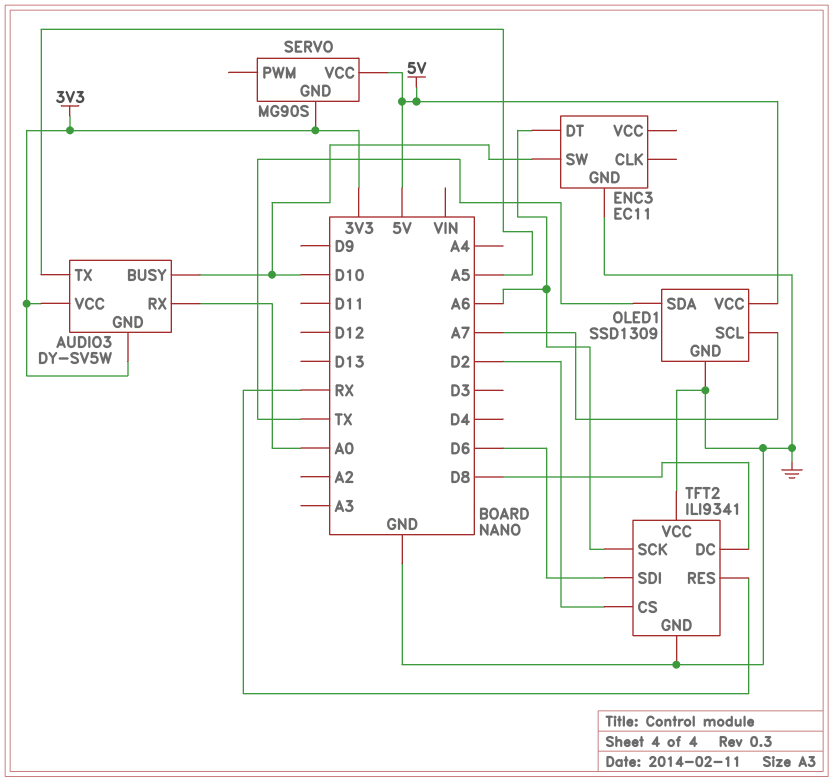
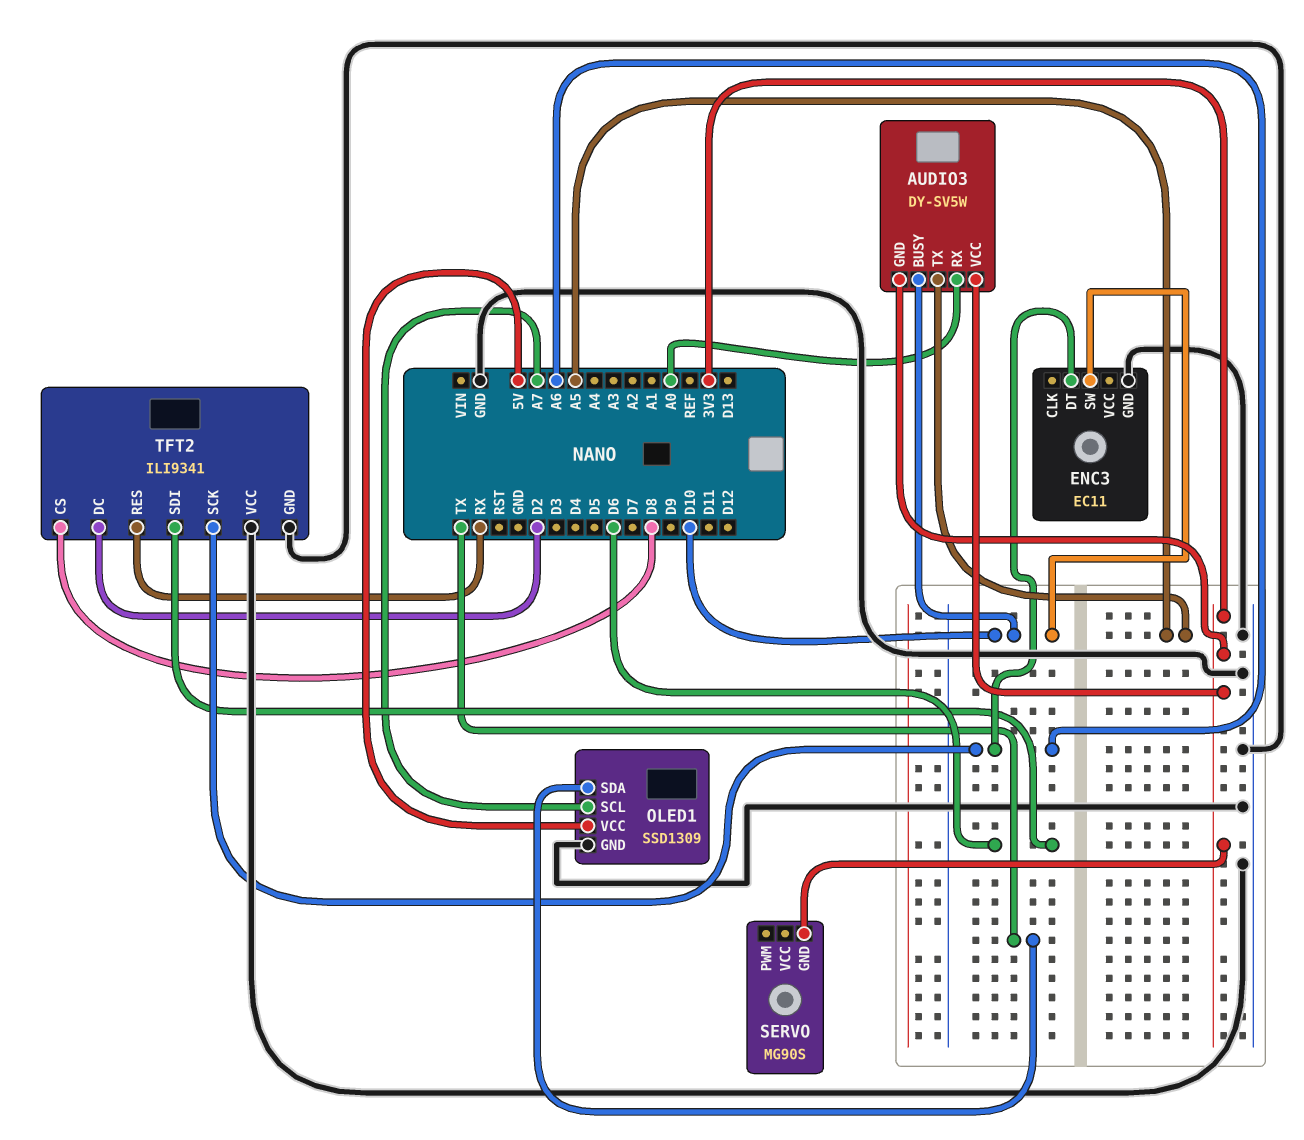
SERVO pin VCC: 5V -> none
TFT2 pin CS: D2 -> D8
TFT2 pin DC: D8 -> D2

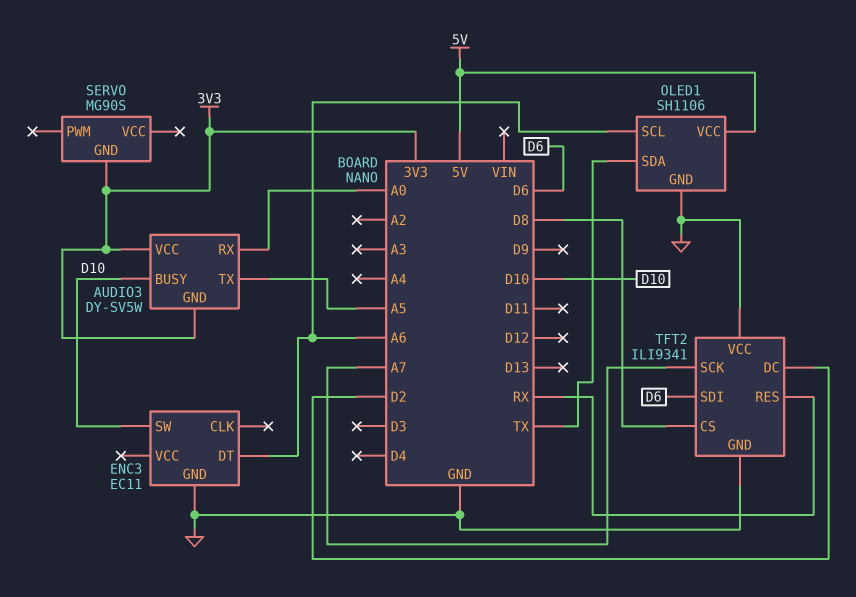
OLED1: SSD1309 -> SH1106
OLED1 pin SCL: A7 -> A6
TFT2 pin SCK: A6 -> A7

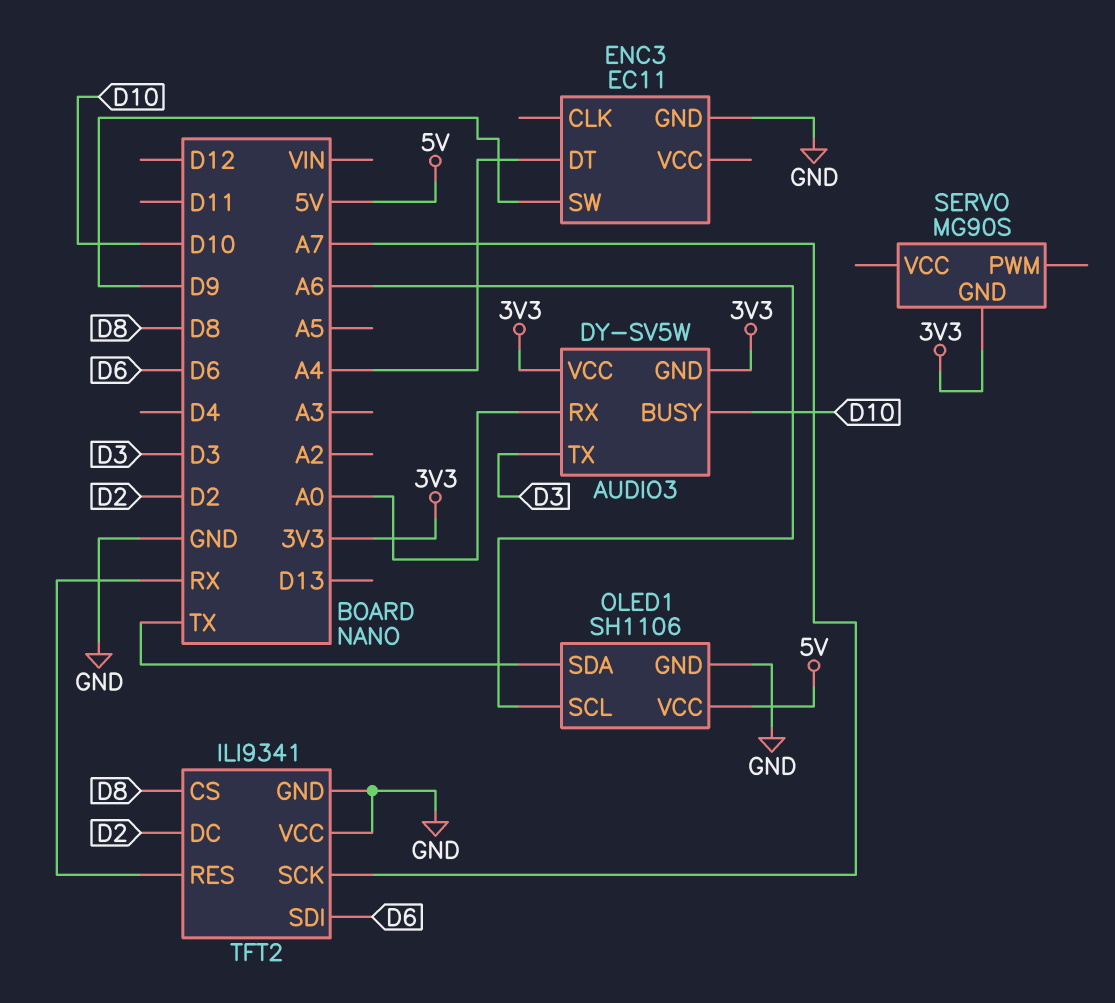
AUDIO3 pin TX: A5 -> D3
ENC3 pin DT: A6 -> A4
ENC3 pin SW: D10 -> D9

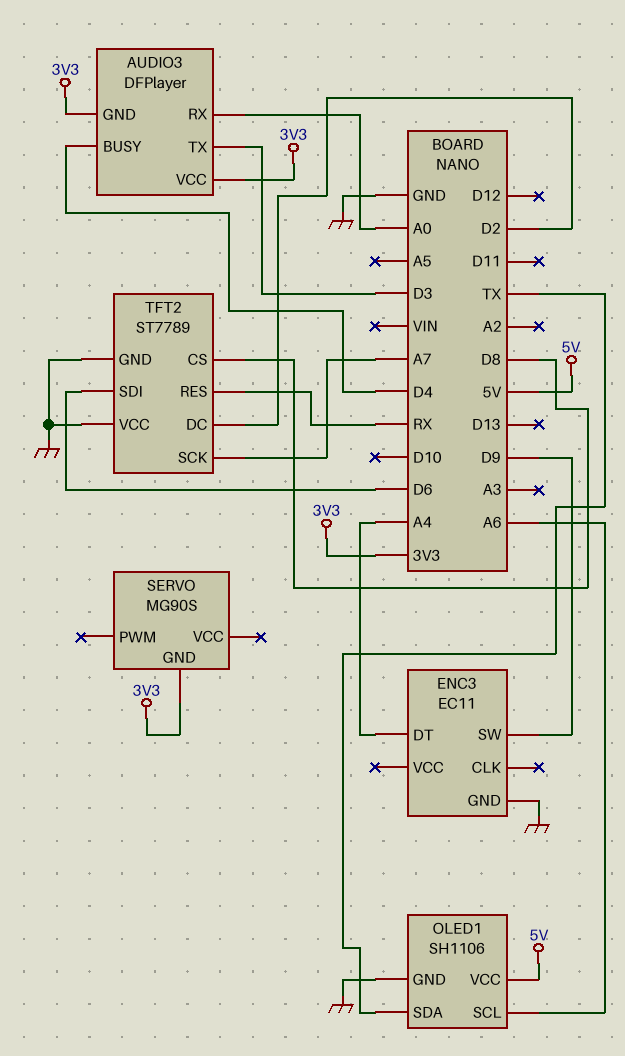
AUDIO3: DY-SV5W -> DFPlayer
AUDIO3 pin BUSY: D10 -> D4
TFT2: ILI9341 -> ST7789

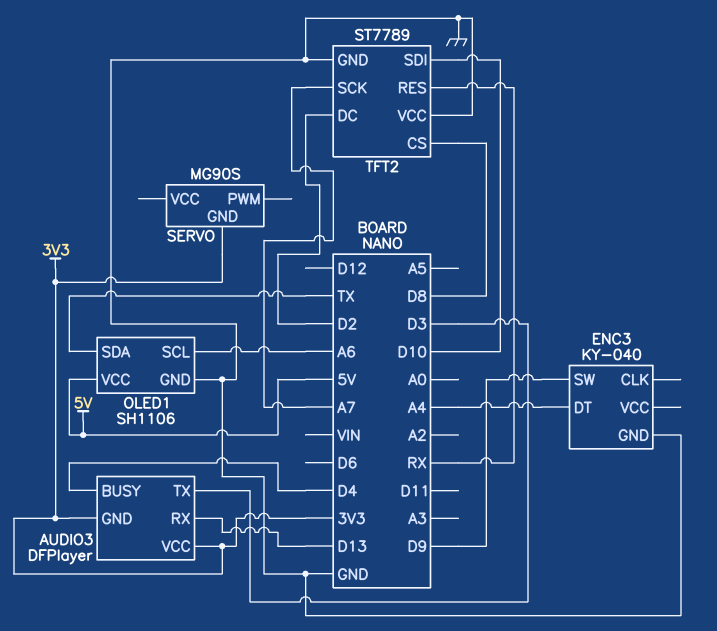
AUDIO3 pin RX: A0 -> D13
ENC3: EC11 -> KY-040
TFT2 pin SDI: D6 -> D10

